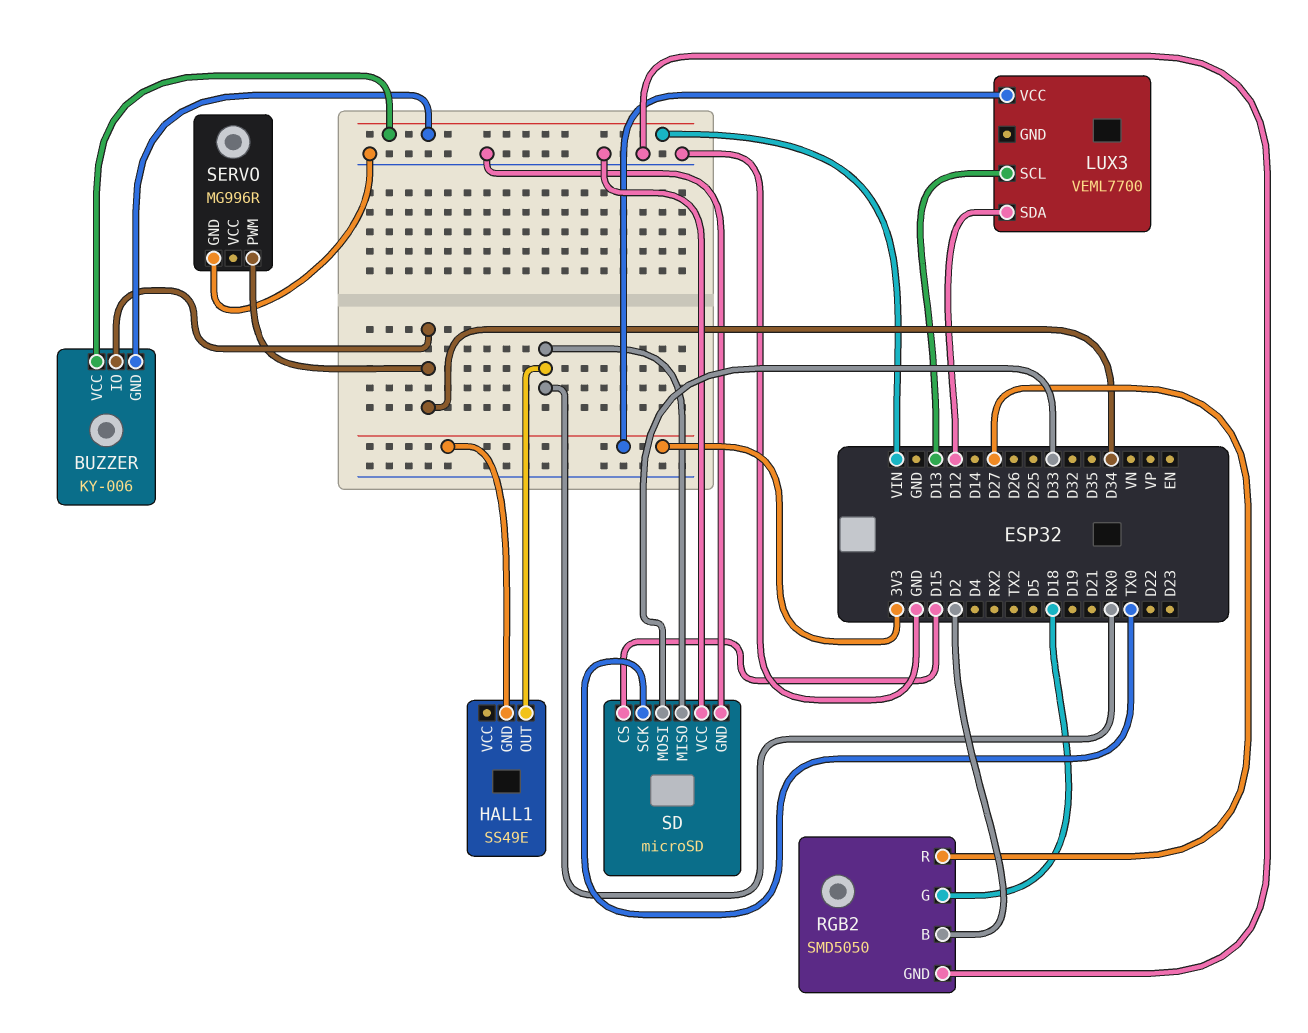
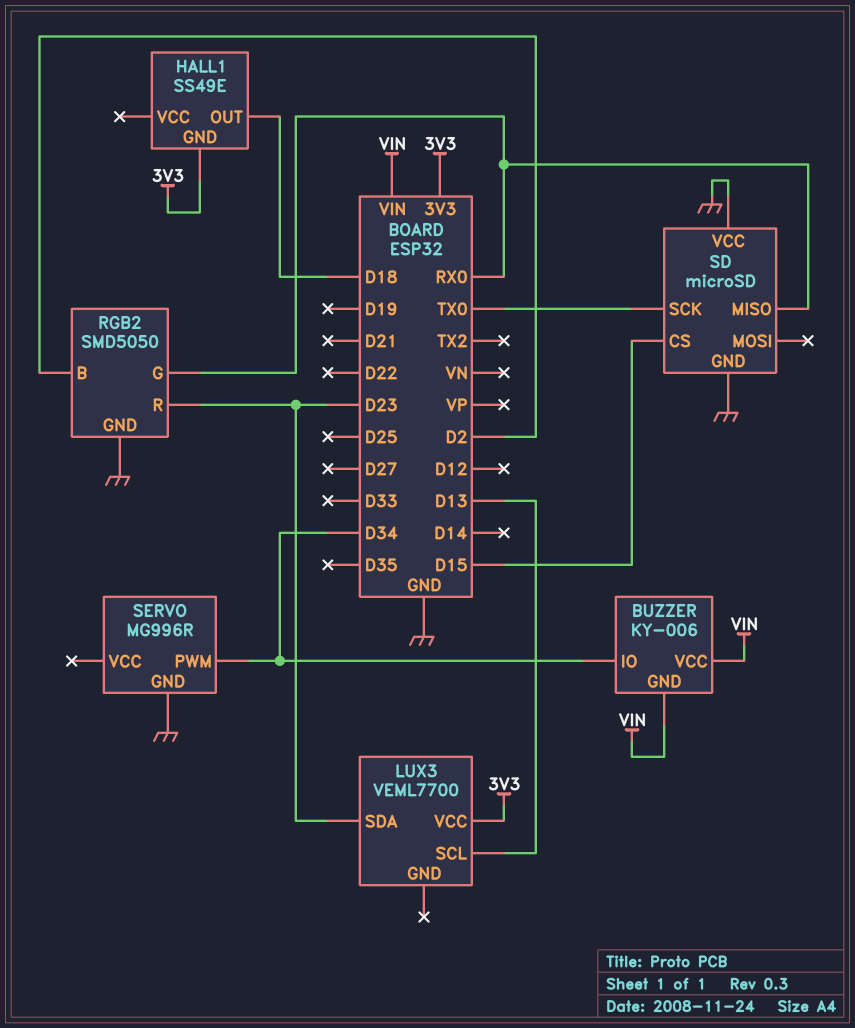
HALL1 pin OUT: RX0 -> D18
LUX3 pin SDA: D12 -> D23
RGB2 pin G: D18 -> RX0
RGB2 pin R: D27 -> D23
SD pin MOSI: D33 -> none

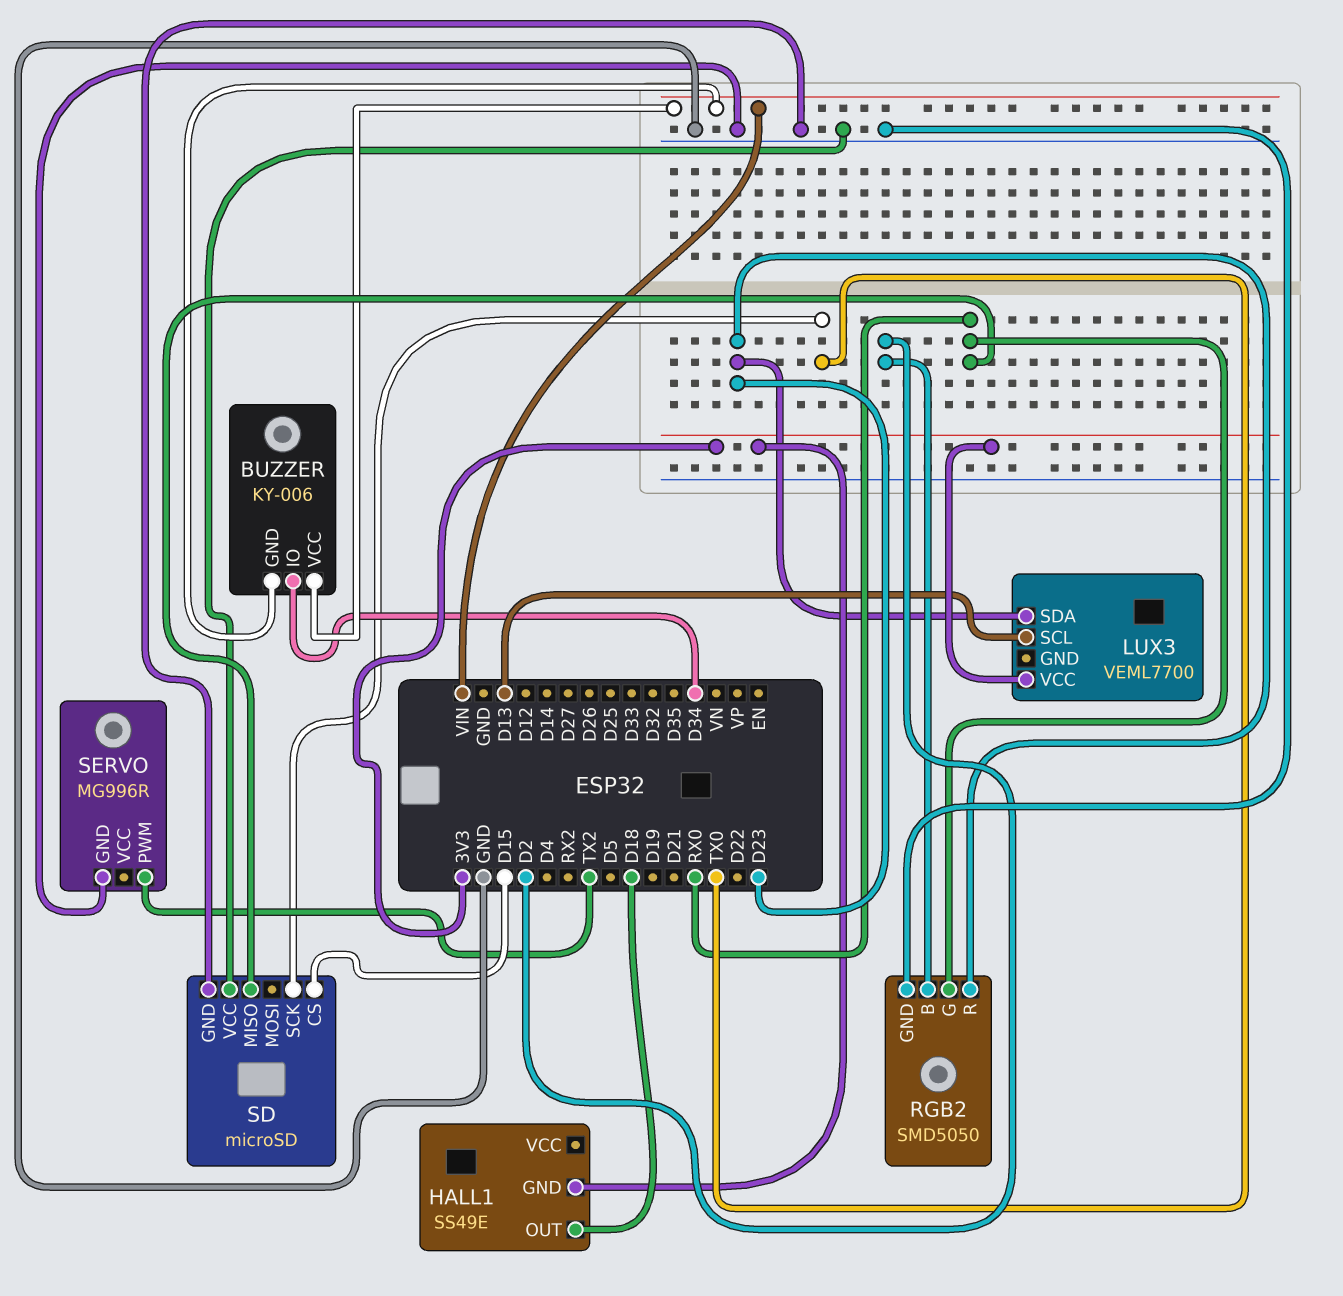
SERVO pin PWM: D34 -> TX2

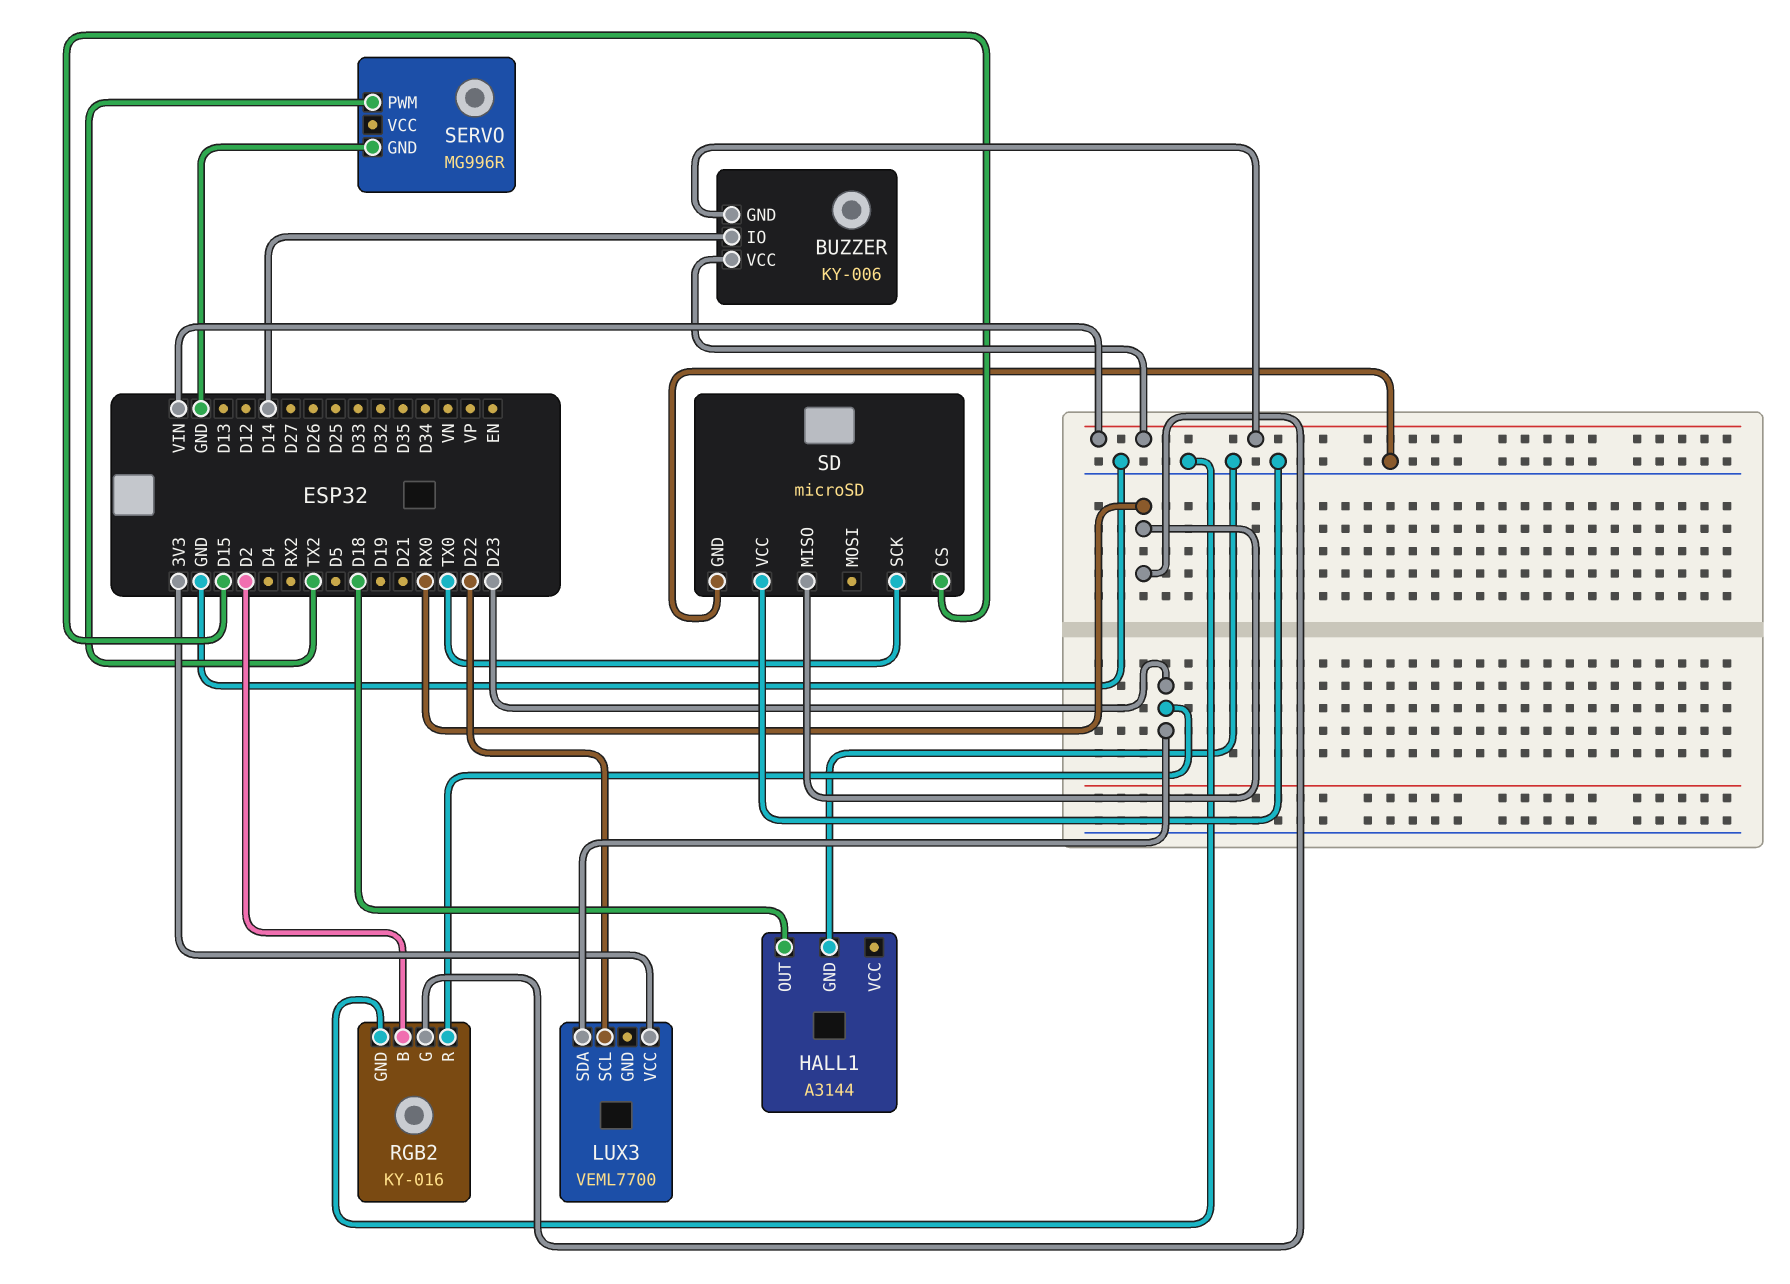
BUZZER pin IO: D34 -> D14
HALL1: SS49E -> A3144
HALL1 pin GND: 3V3 -> GND
LUX3 pin SCL: D13 -> D22
RGB2: SMD5050 -> KY-016

